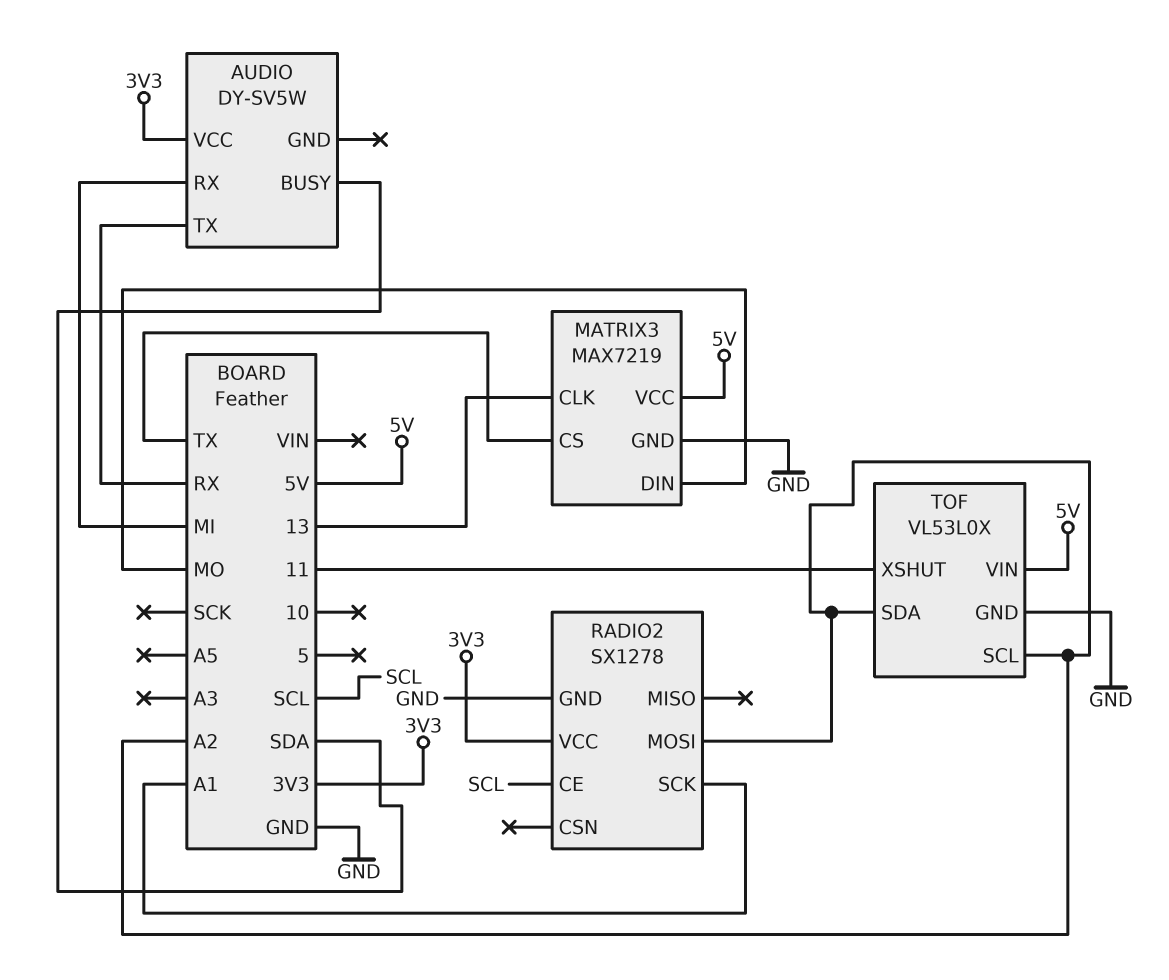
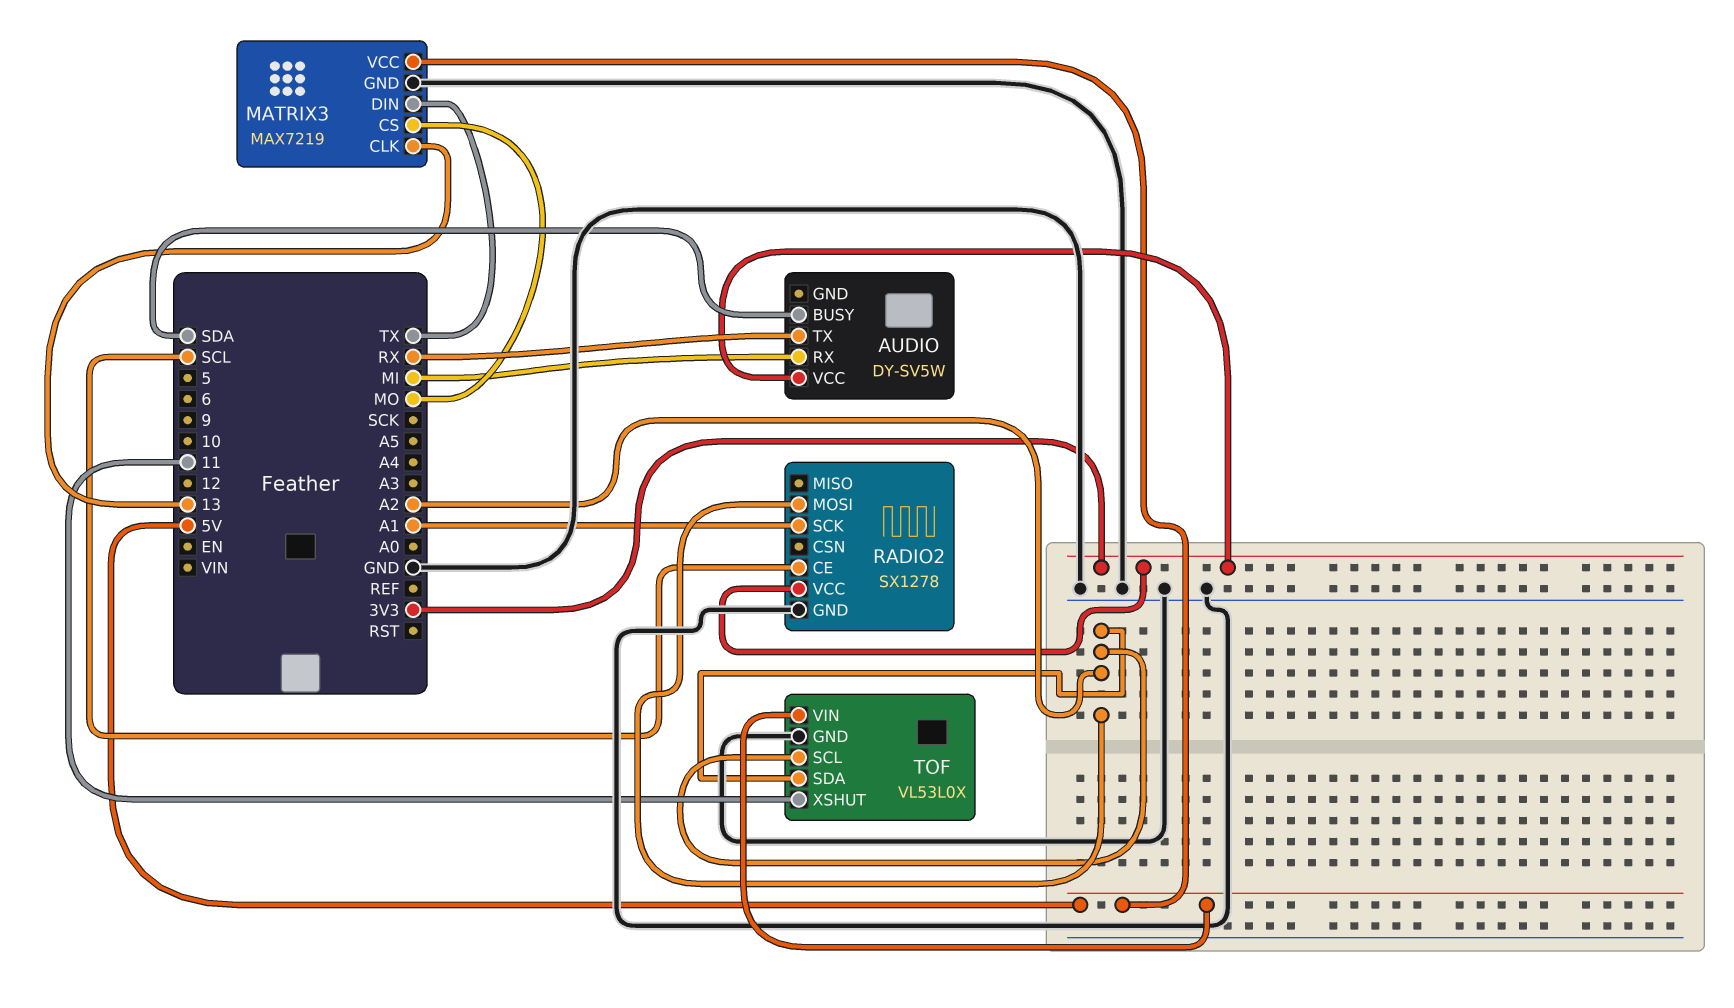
MATRIX3 pin CS: TX -> MO
MATRIX3 pin DIN: MO -> TX

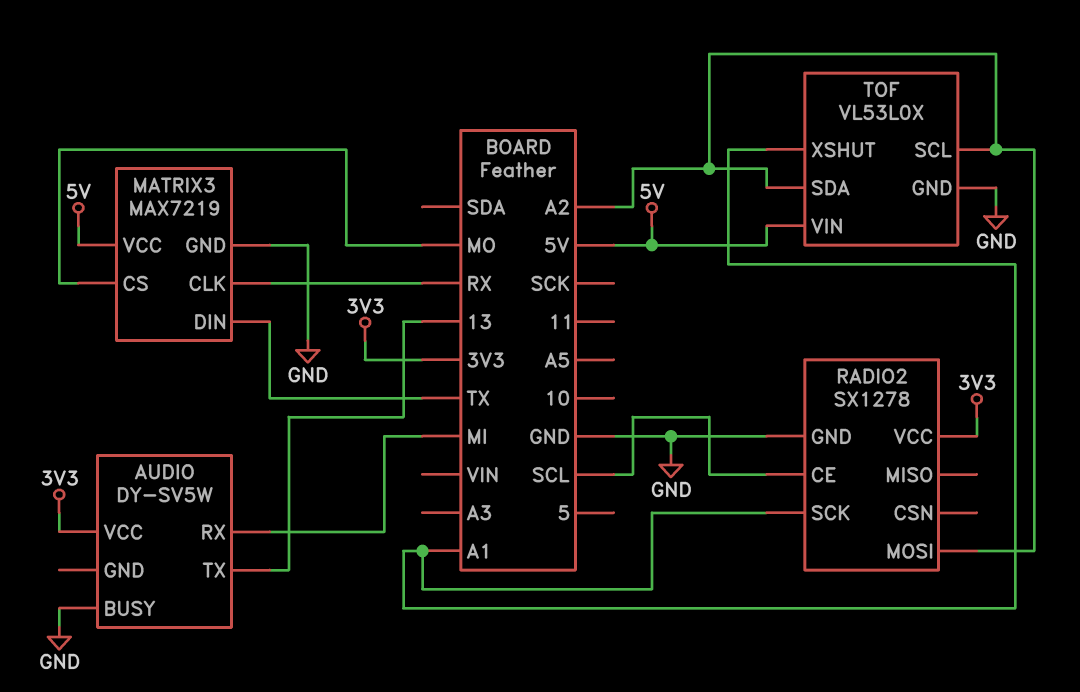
AUDIO pin BUSY: SDA -> GND
AUDIO pin TX: RX -> 13
MATRIX3 pin CLK: 13 -> RX
TOF pin XSHUT: 11 -> A1

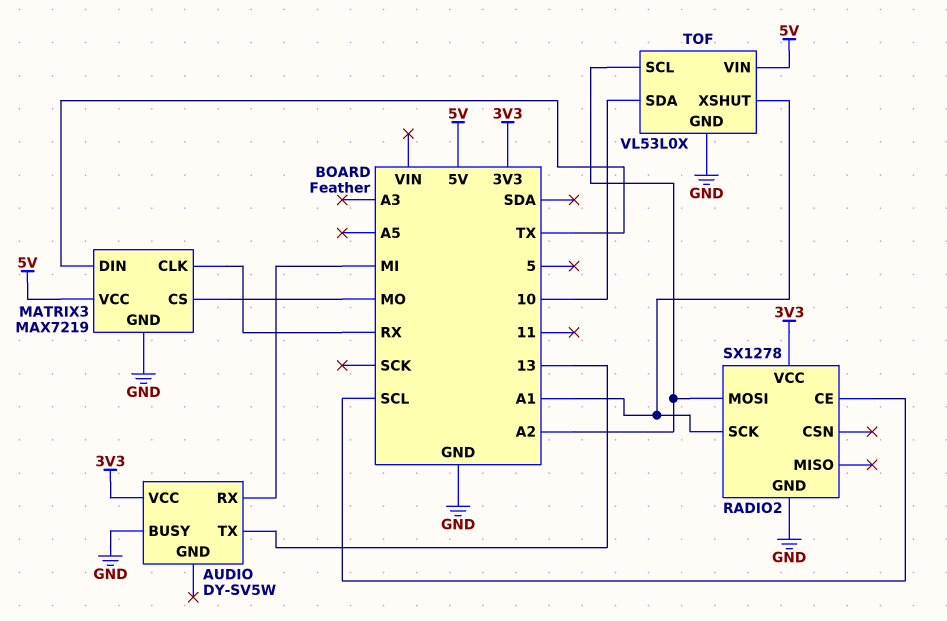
TOF pin SDA: A2 -> 10

